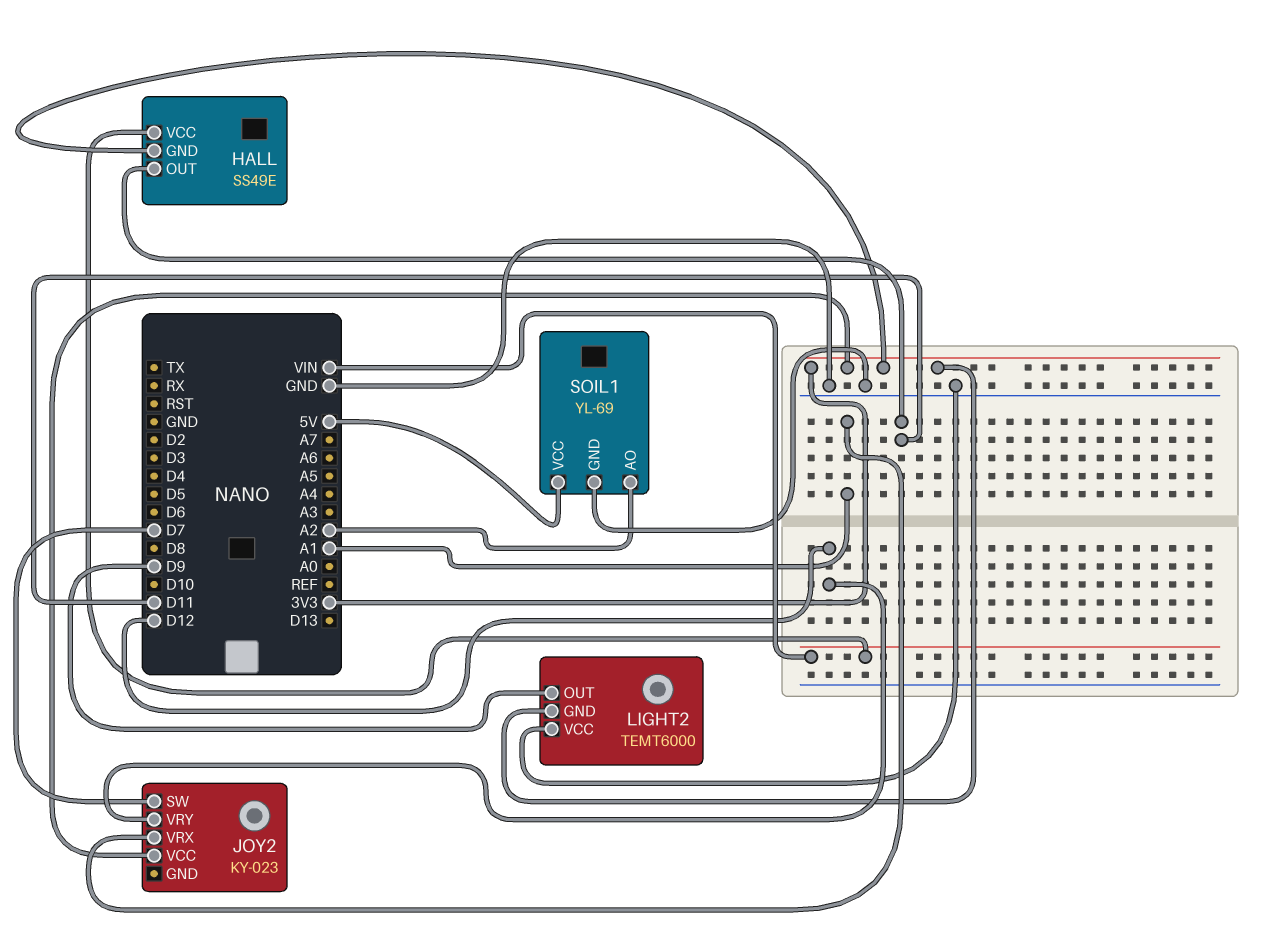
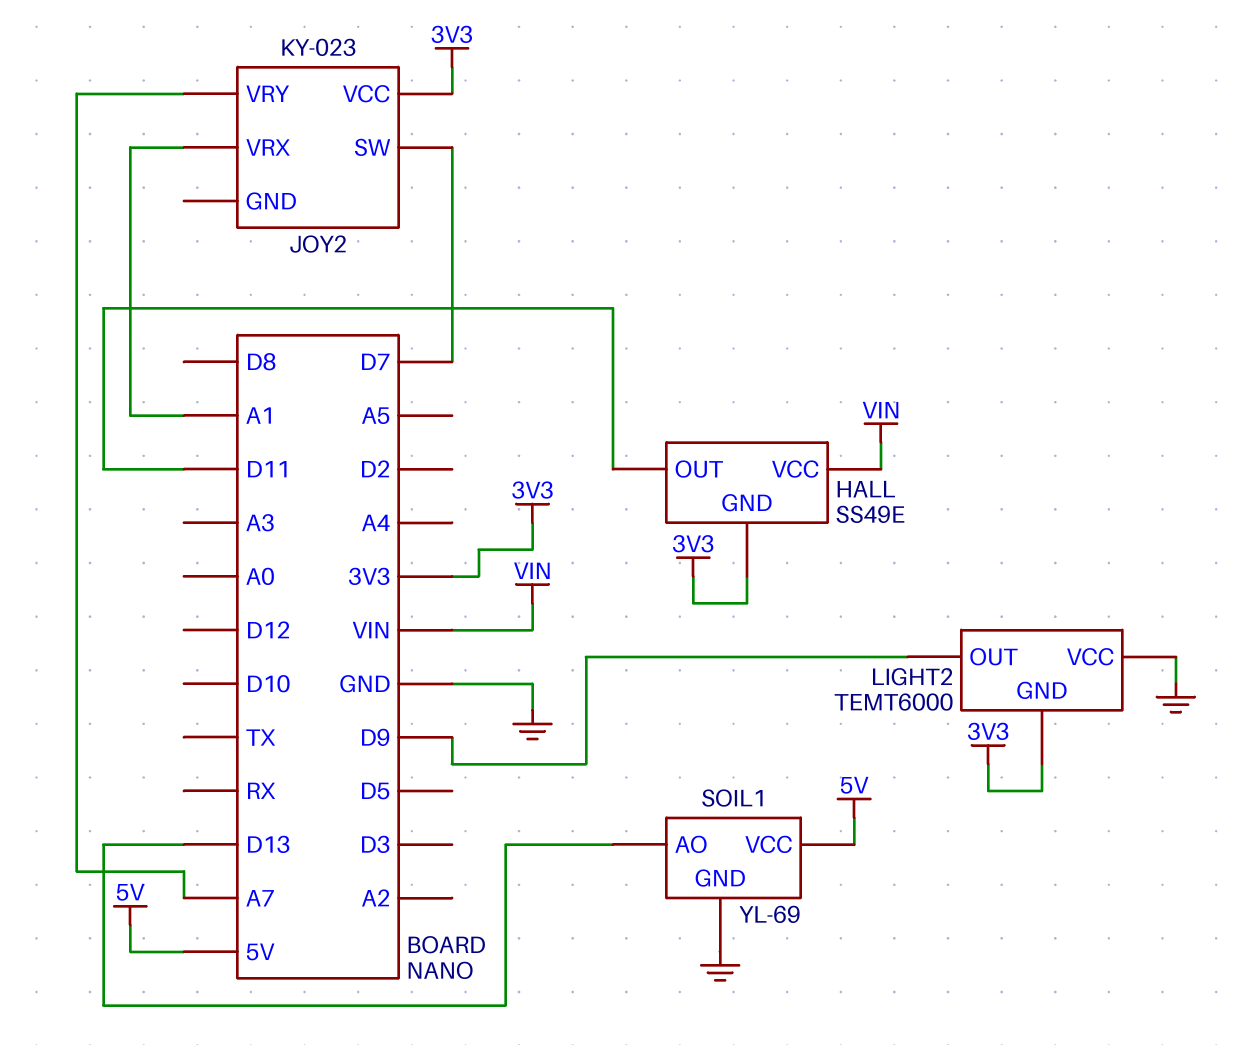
JOY2 pin VRY: D12 -> A7
SOIL1 pin AO: A2 -> D13

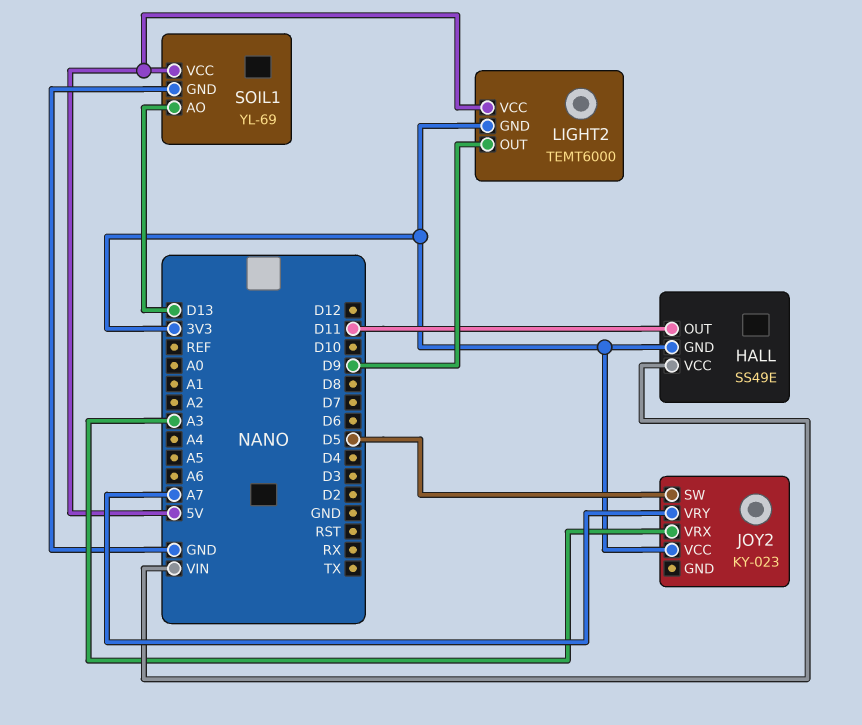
JOY2 pin SW: D7 -> D5
JOY2 pin VRX: A1 -> A3
LIGHT2 pin VCC: GND -> 5V

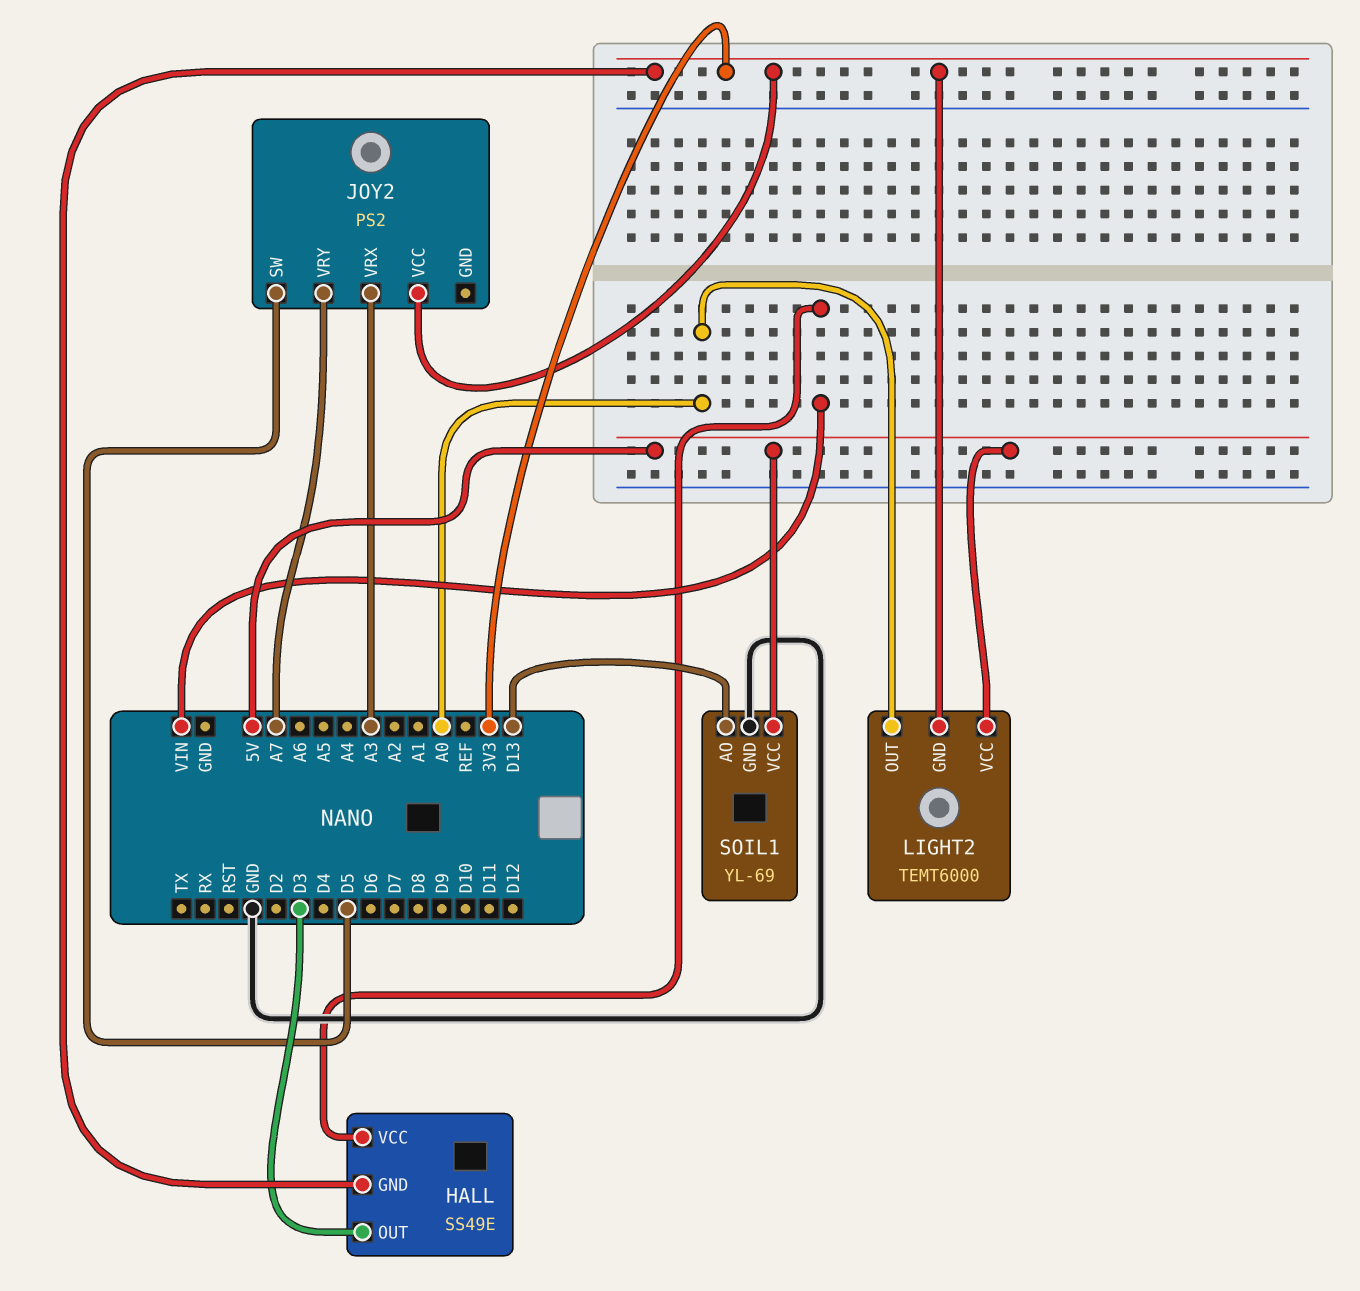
HALL pin OUT: D11 -> D3
JOY2: KY-023 -> PS2
LIGHT2 pin OUT: D9 -> A0

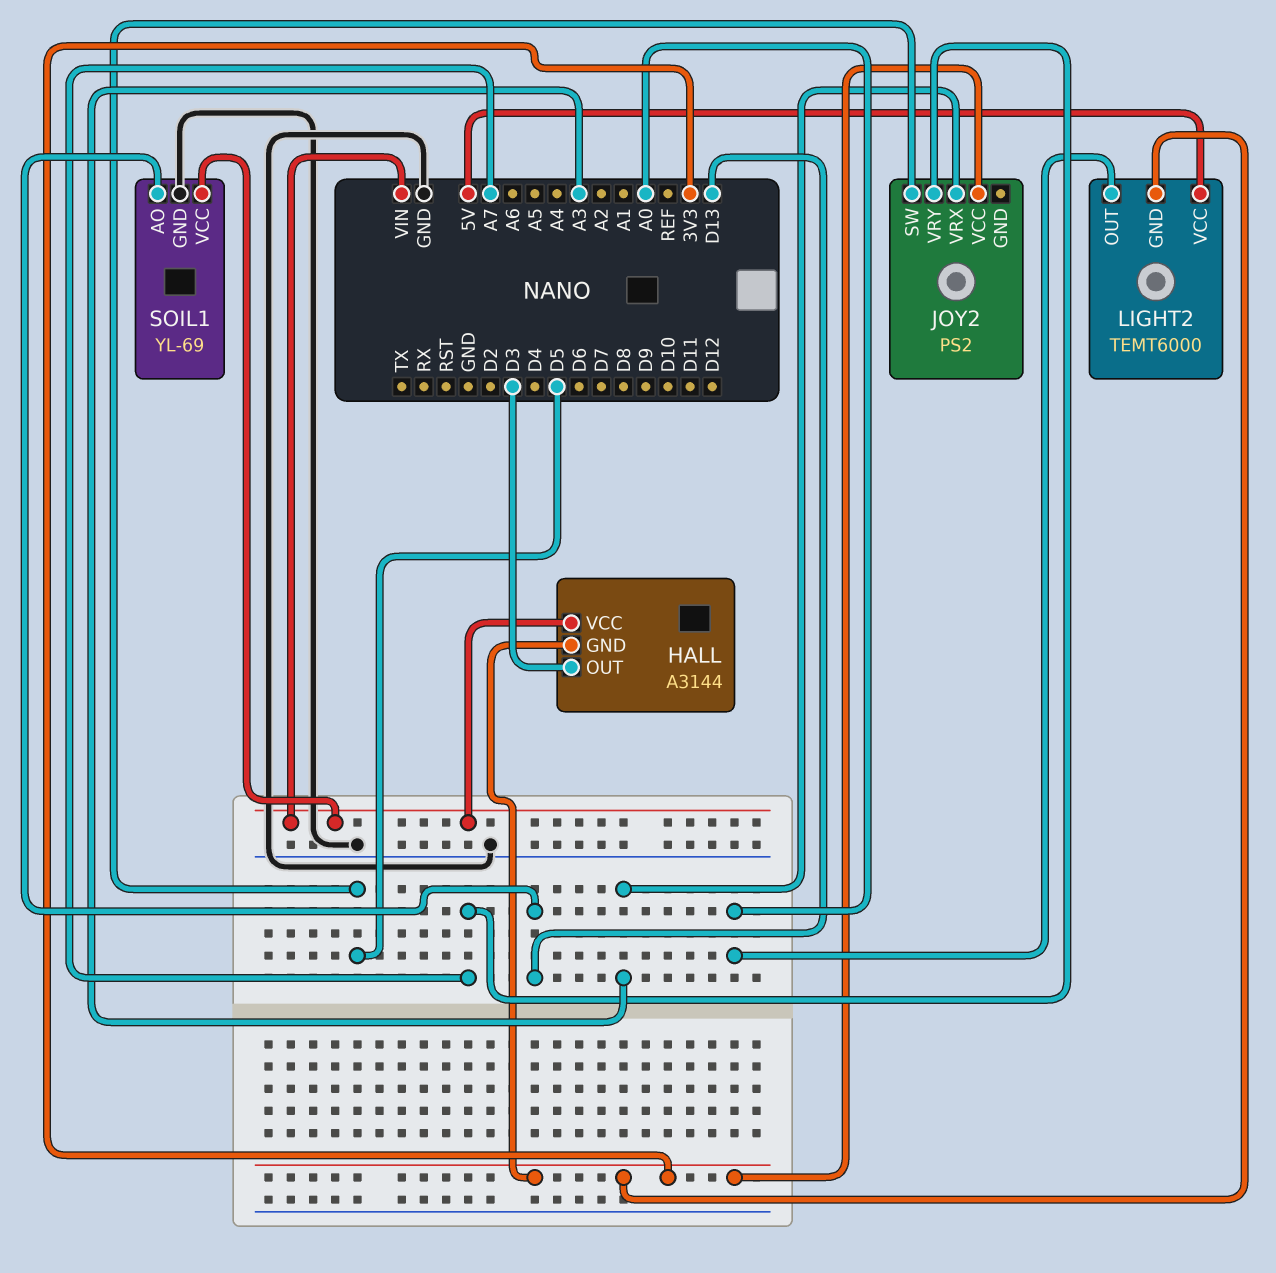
HALL: SS49E -> A3144
SOIL1 pin VCC: 5V -> VIN

